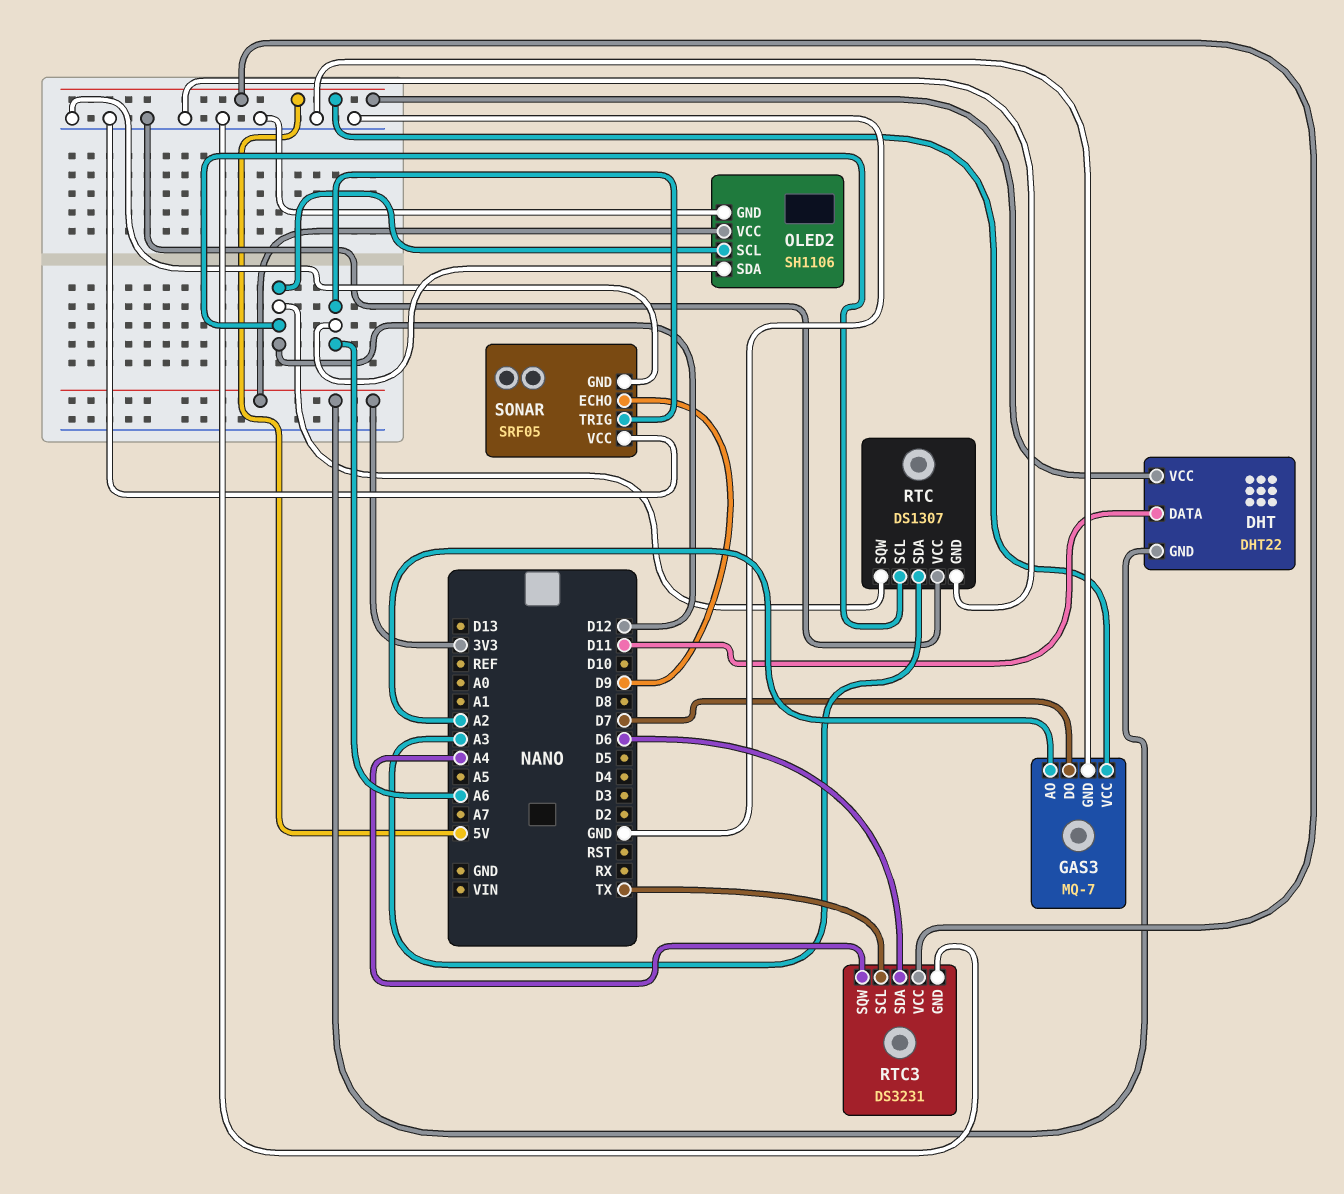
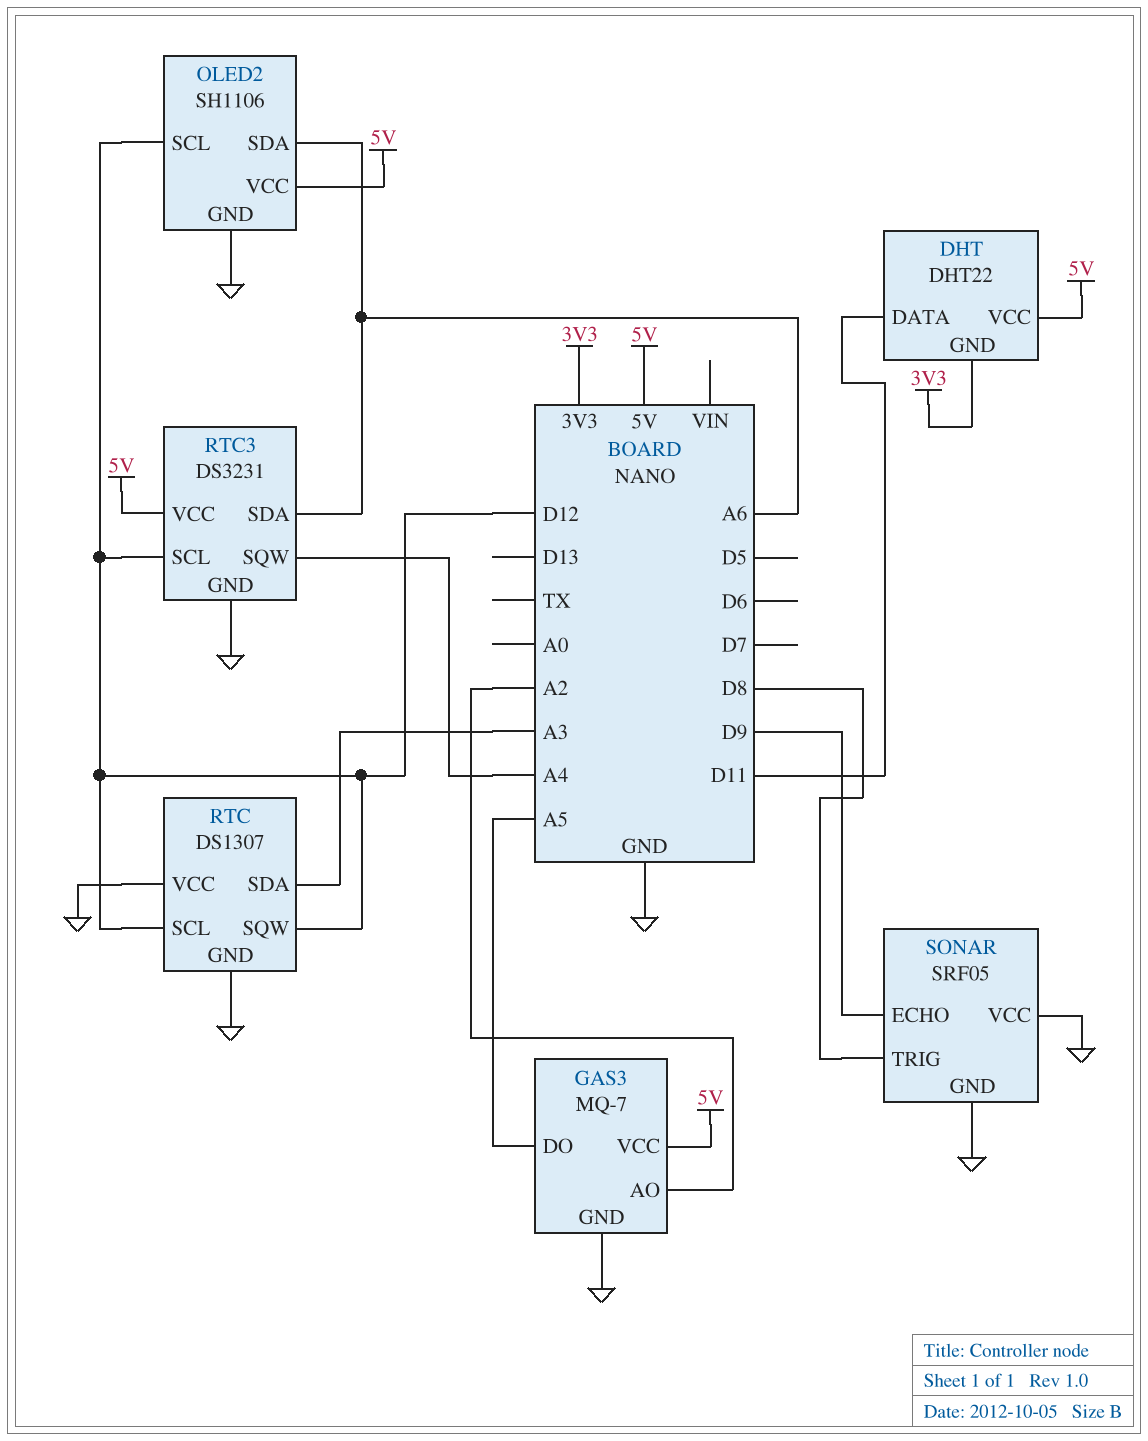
GAS3 pin DO: D7 -> A5
OLED2 pin VCC: 3V3 -> 5V
RTC3 pin SCL: TX -> D12
RTC3 pin SDA: D6 -> A6
SONAR pin TRIG: A6 -> D8

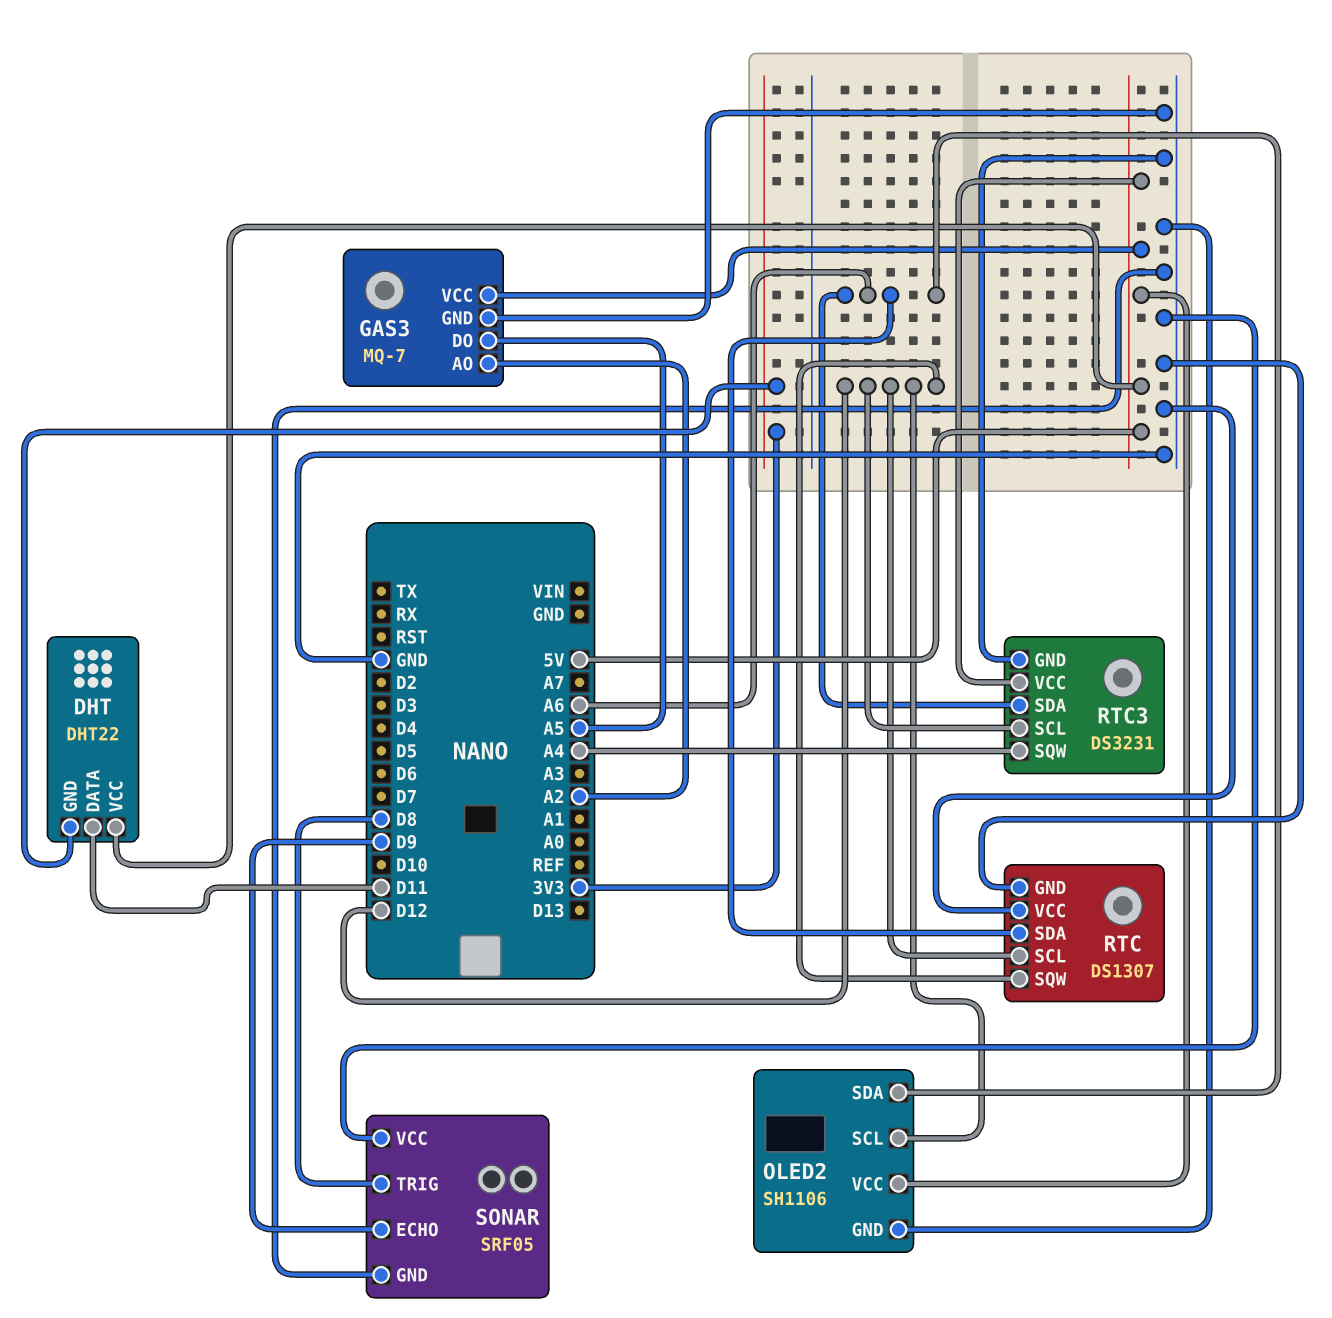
RTC pin SDA: A3 -> A6

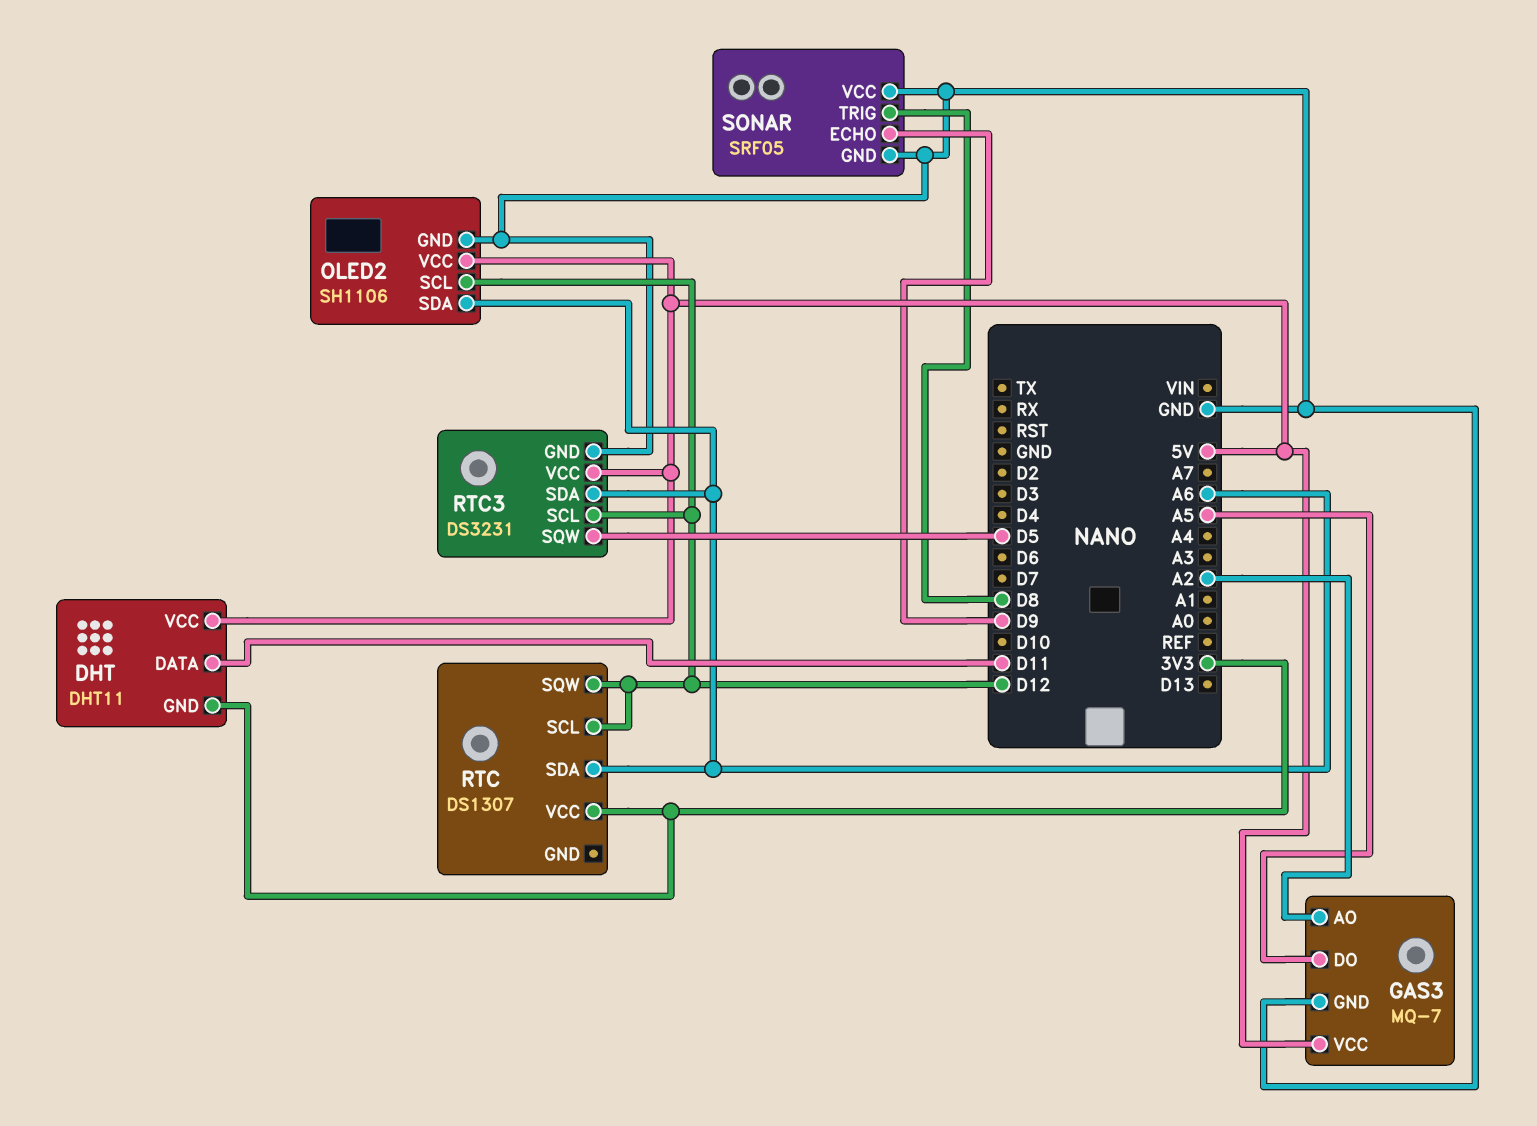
DHT: DHT22 -> DHT11
RTC pin GND: GND -> none
RTC pin VCC: GND -> 3V3
RTC3 pin SQW: A4 -> D5

